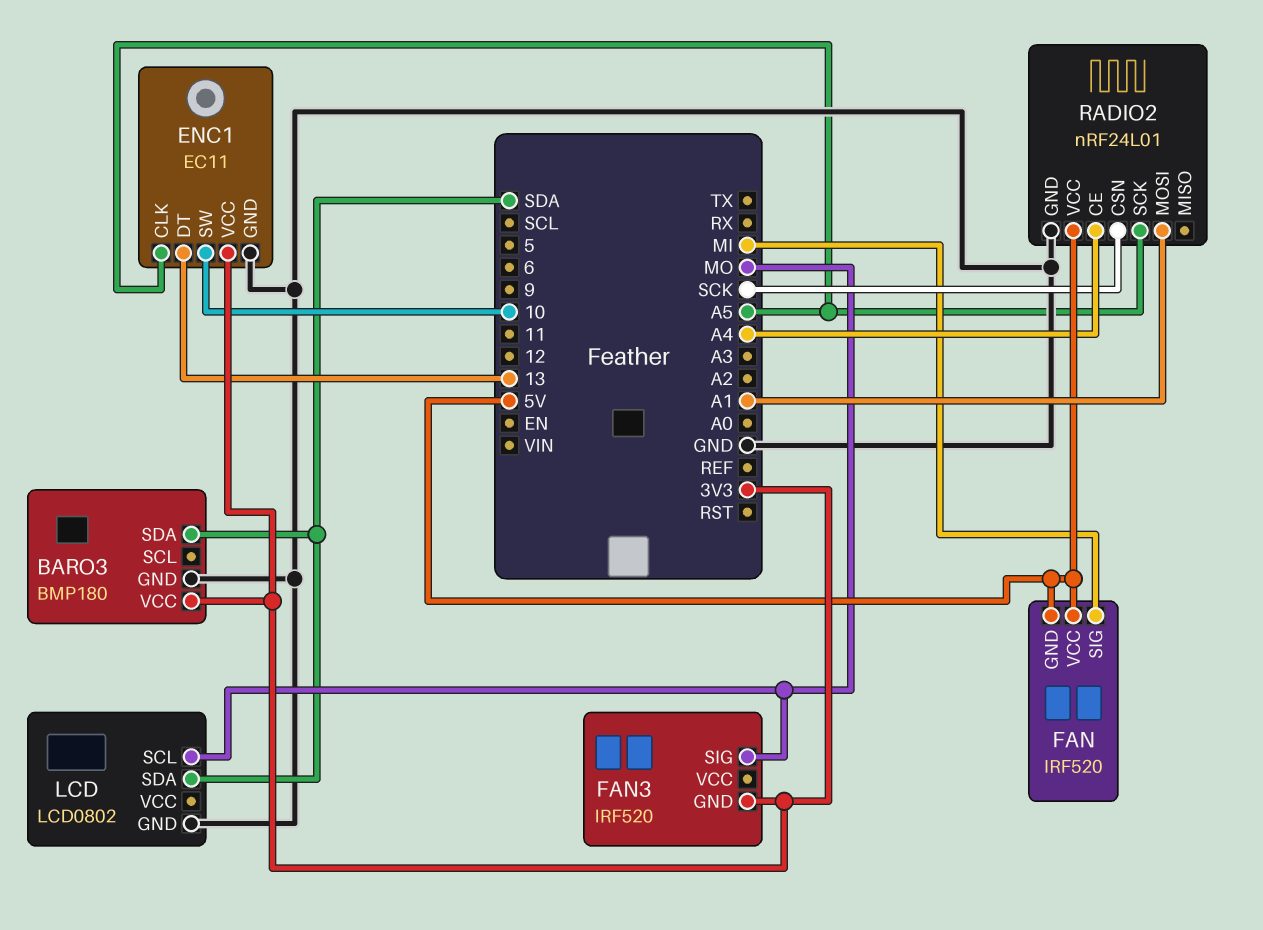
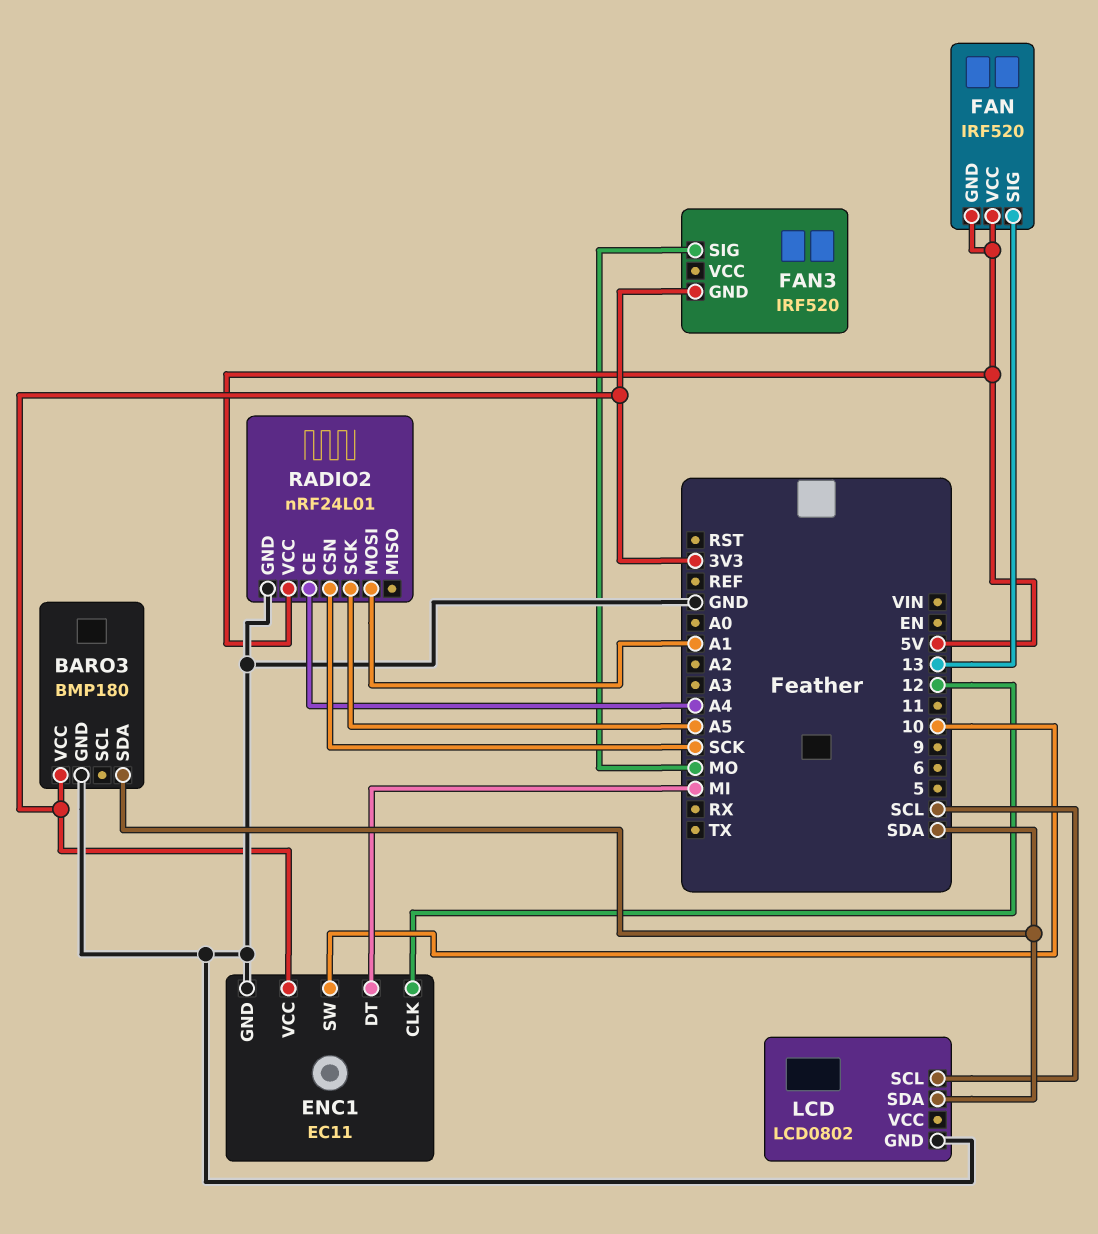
ENC1 pin CLK: A5 -> 12
ENC1 pin DT: 13 -> MI
FAN pin SIG: MI -> 13
LCD pin SCL: MO -> SCL

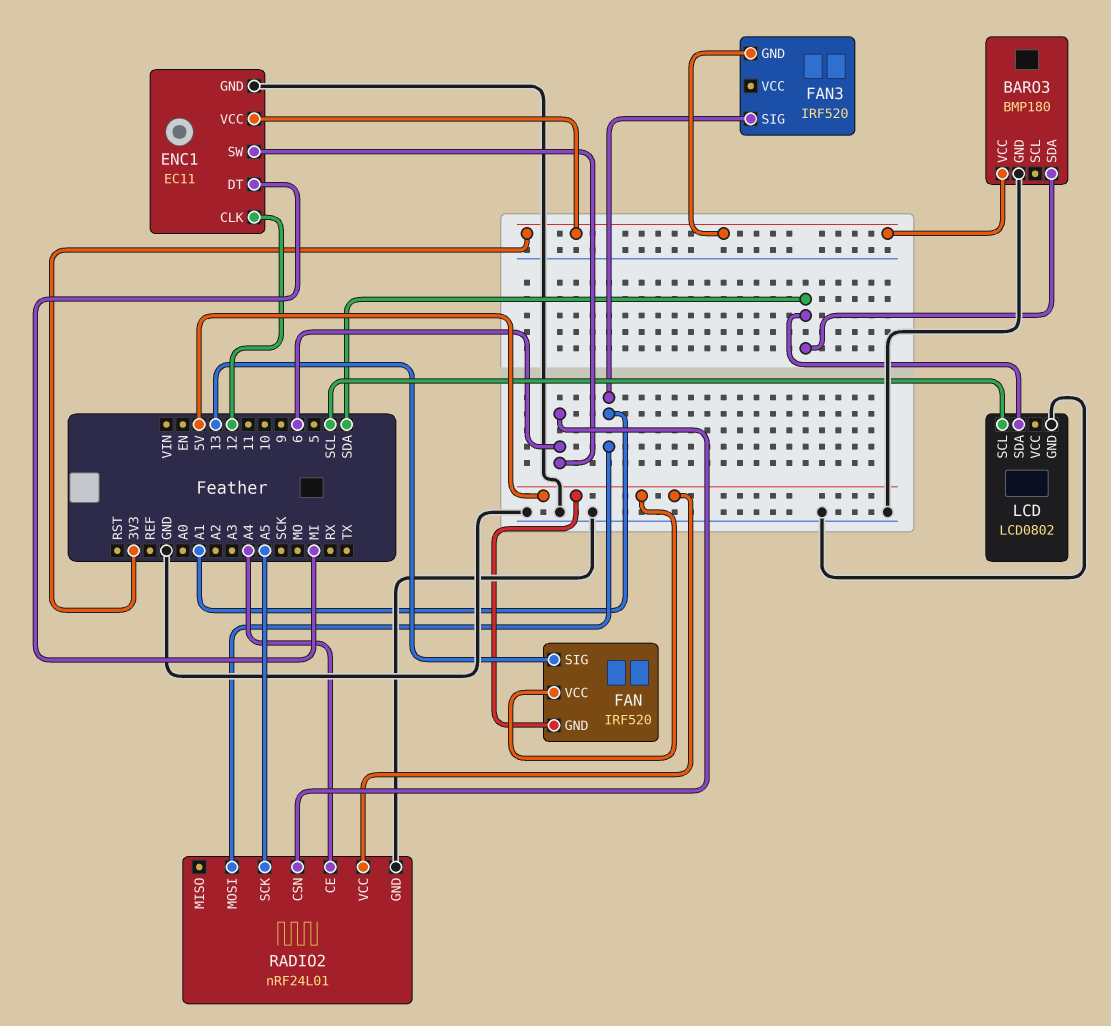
ENC1 pin SW: 10 -> 6
FAN3 pin SIG: MO -> A1
RADIO2 pin CSN: SCK -> 6

